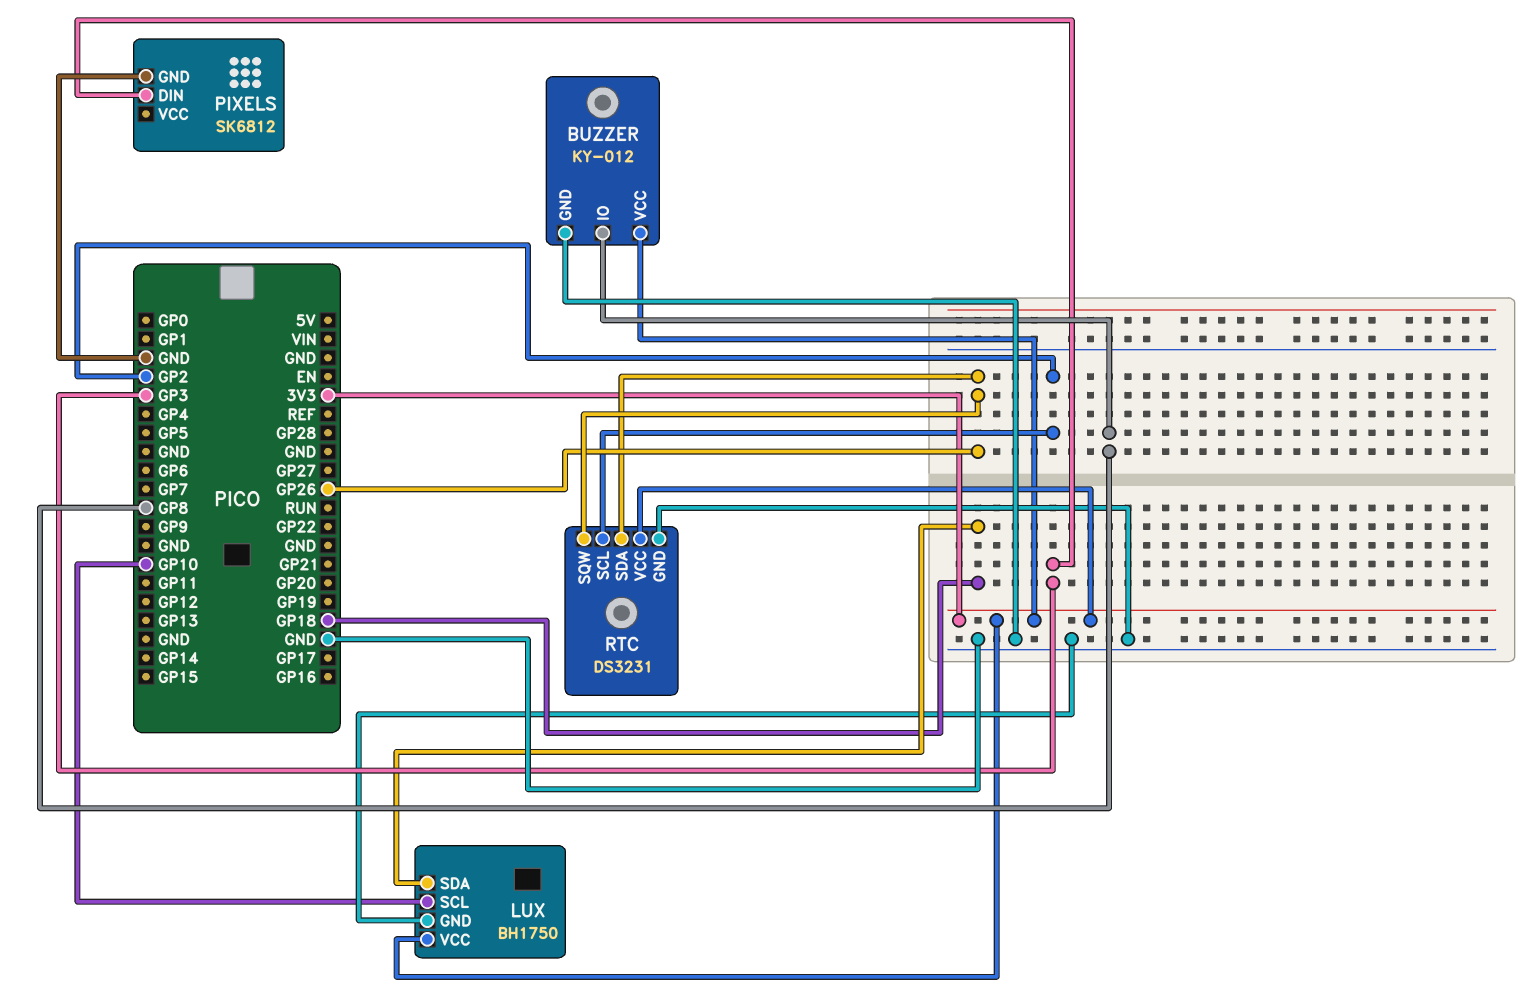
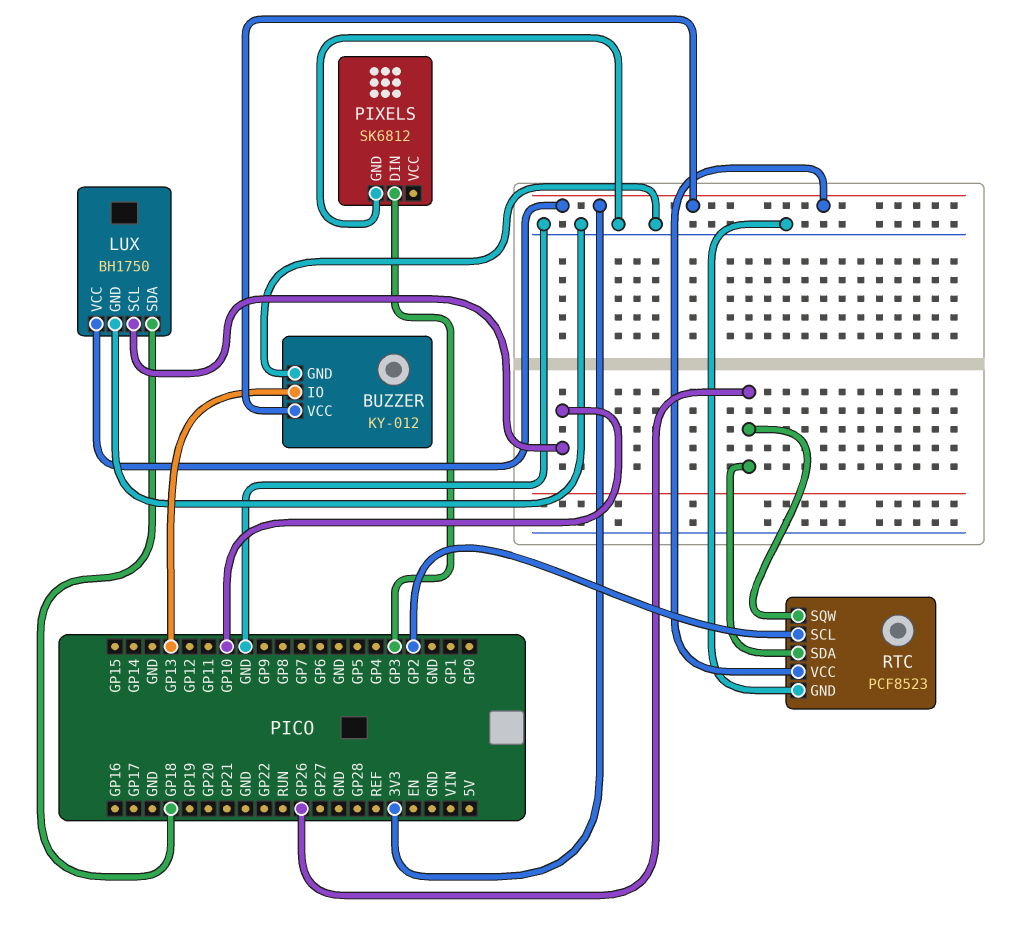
BUZZER pin IO: GP8 -> GP13
RTC: DS3231 -> PCF8523

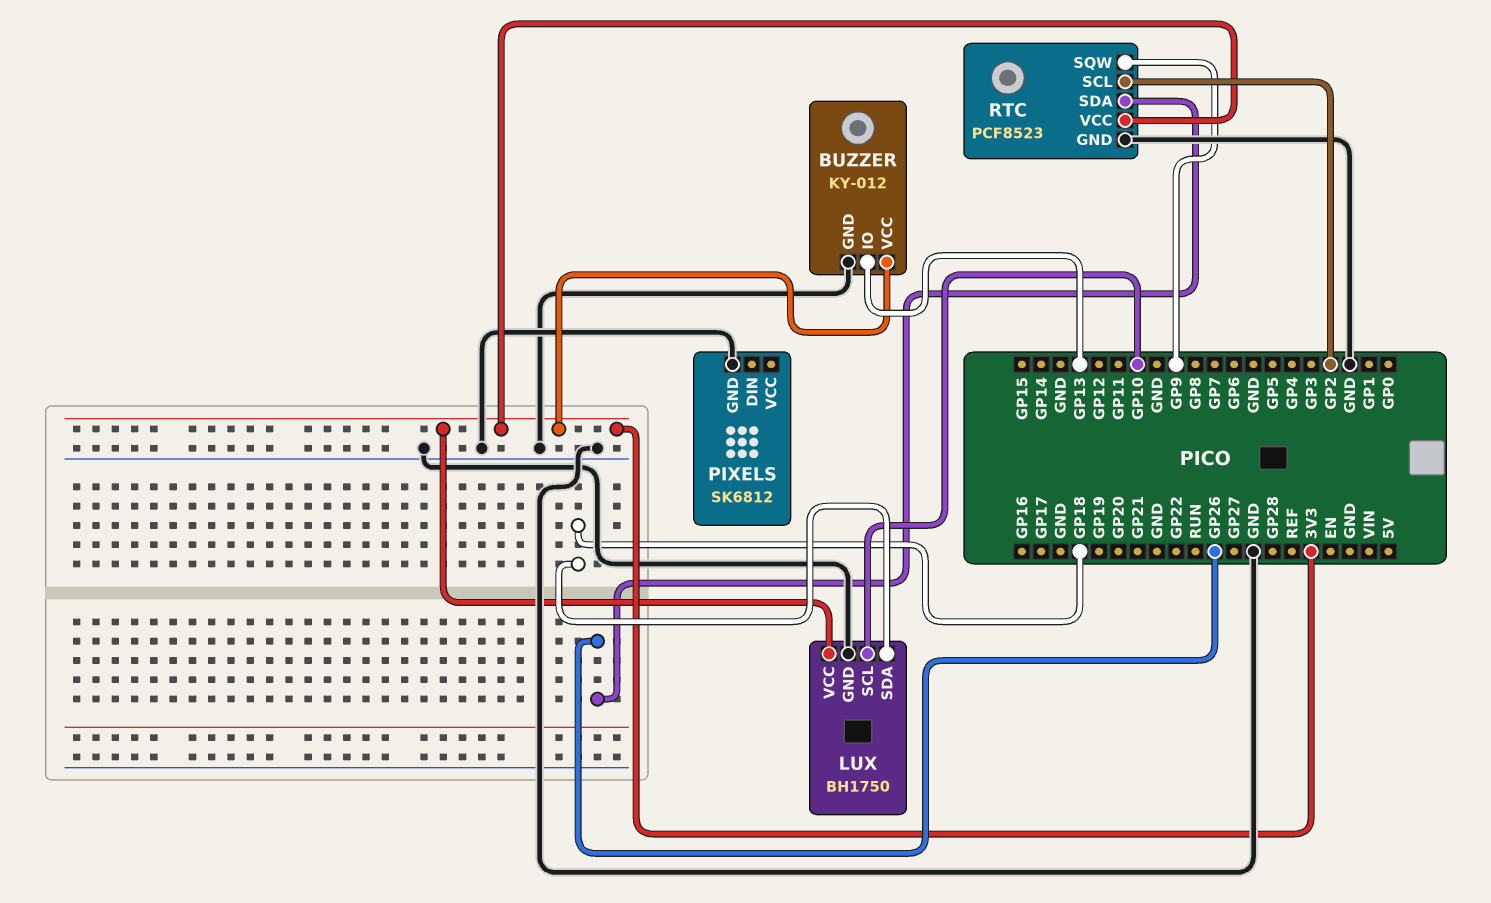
PIXELS pin DIN: GP3 -> none
RTC pin SQW: GP26 -> GP9

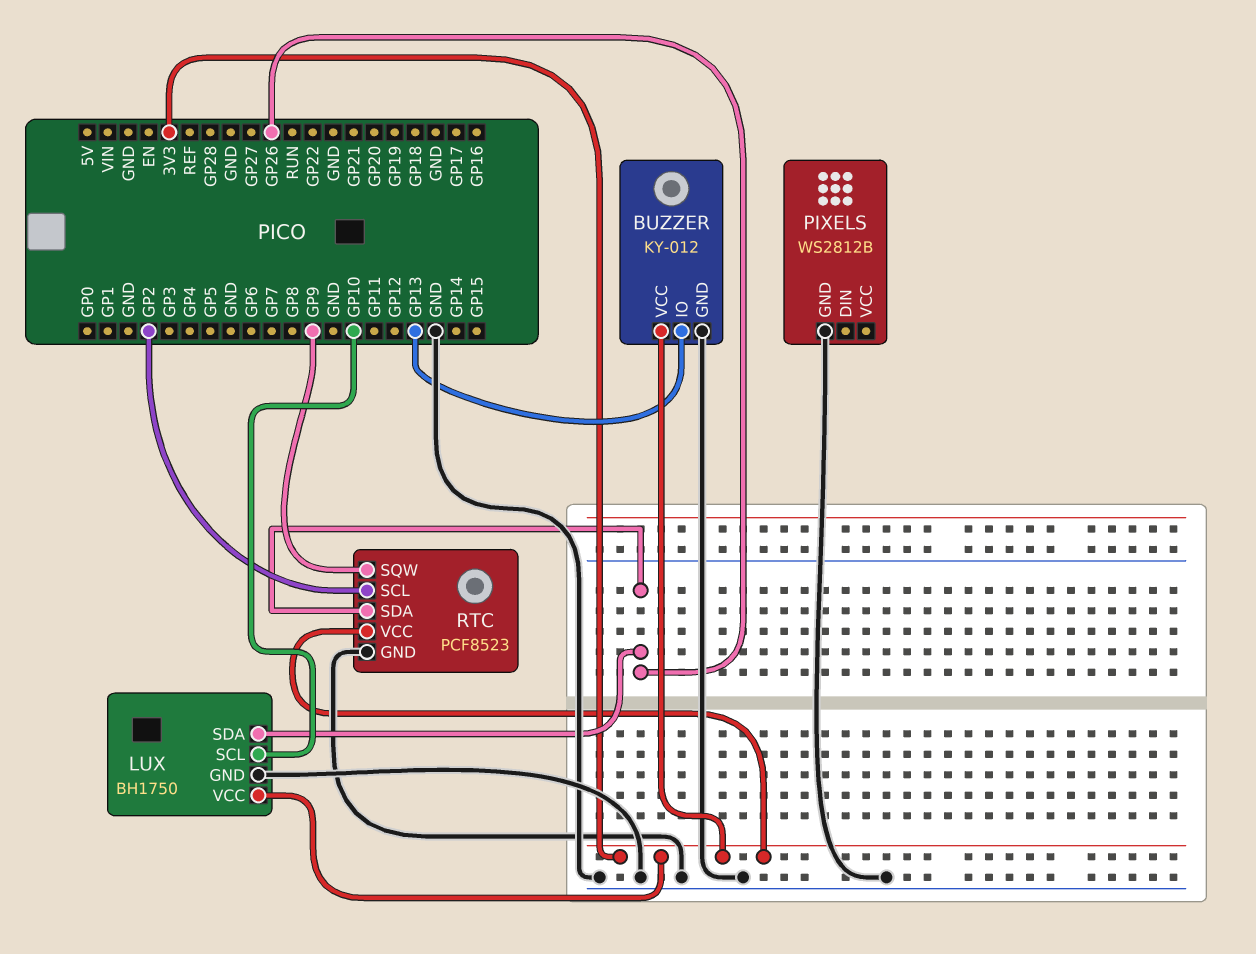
LUX pin SDA: GP18 -> GP26
PIXELS: SK6812 -> WS2812B

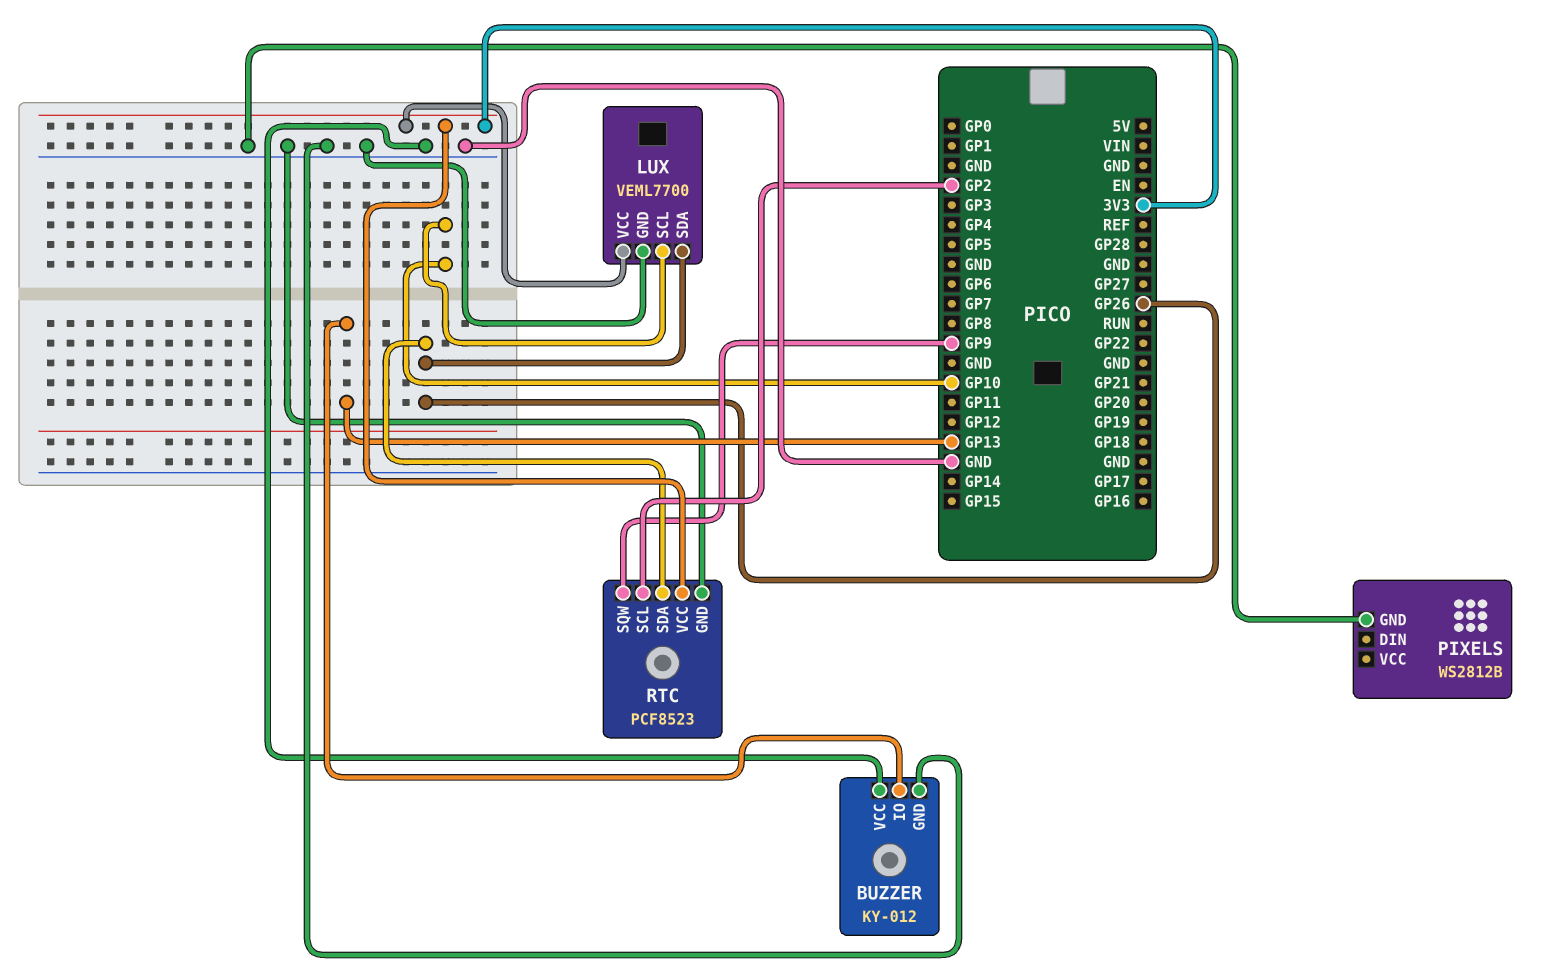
BUZZER pin VCC: 3V3 -> GND
LUX: BH1750 -> VEML7700

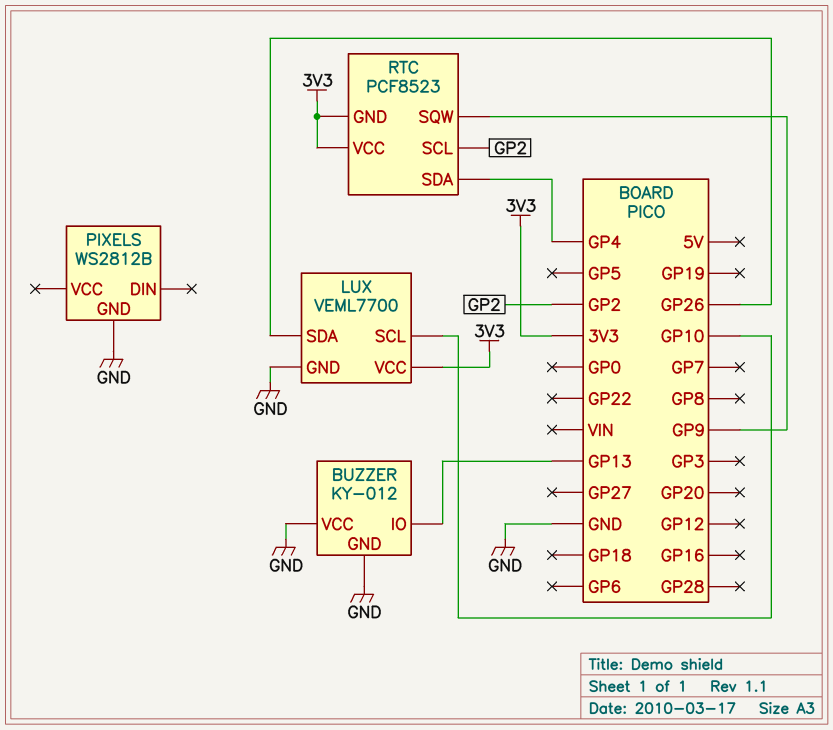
RTC pin GND: GND -> 3V3
RTC pin SDA: GP26 -> GP4

